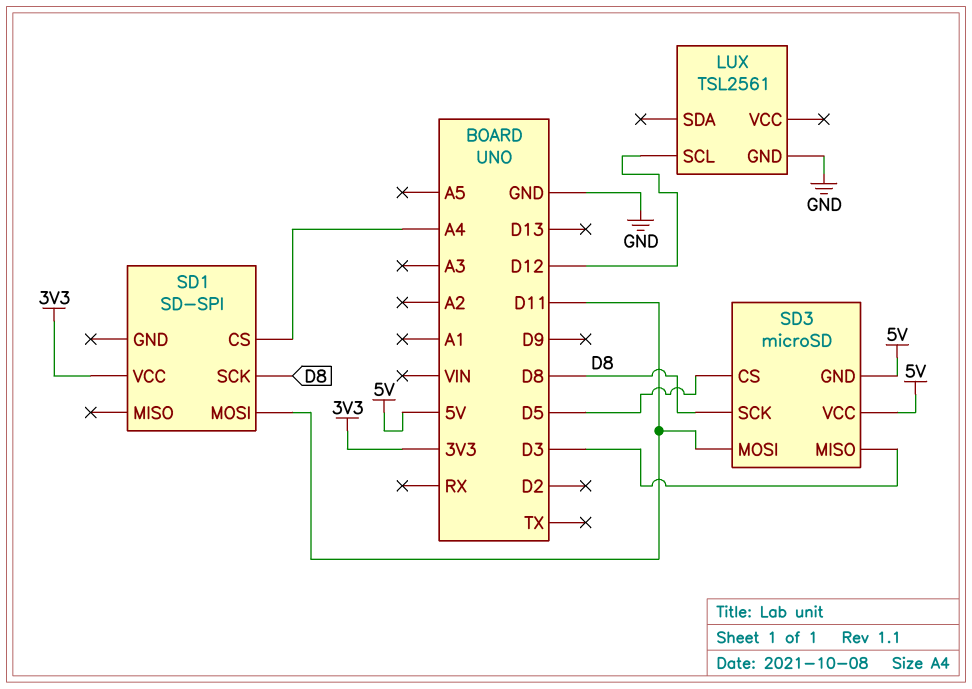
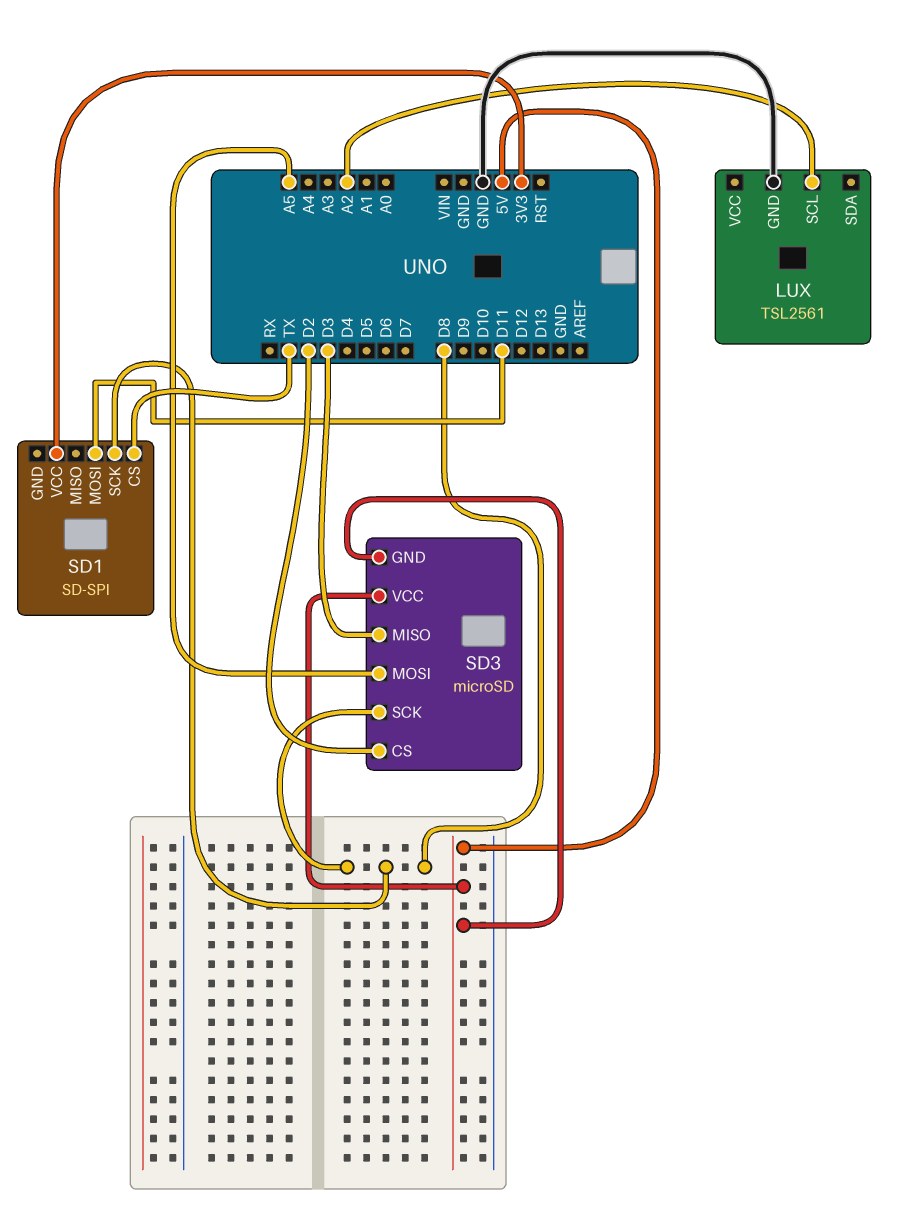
LUX pin SCL: D12 -> A2
SD1 pin CS: A4 -> TX
SD3 pin CS: D5 -> D2
SD3 pin MOSI: D11 -> A5

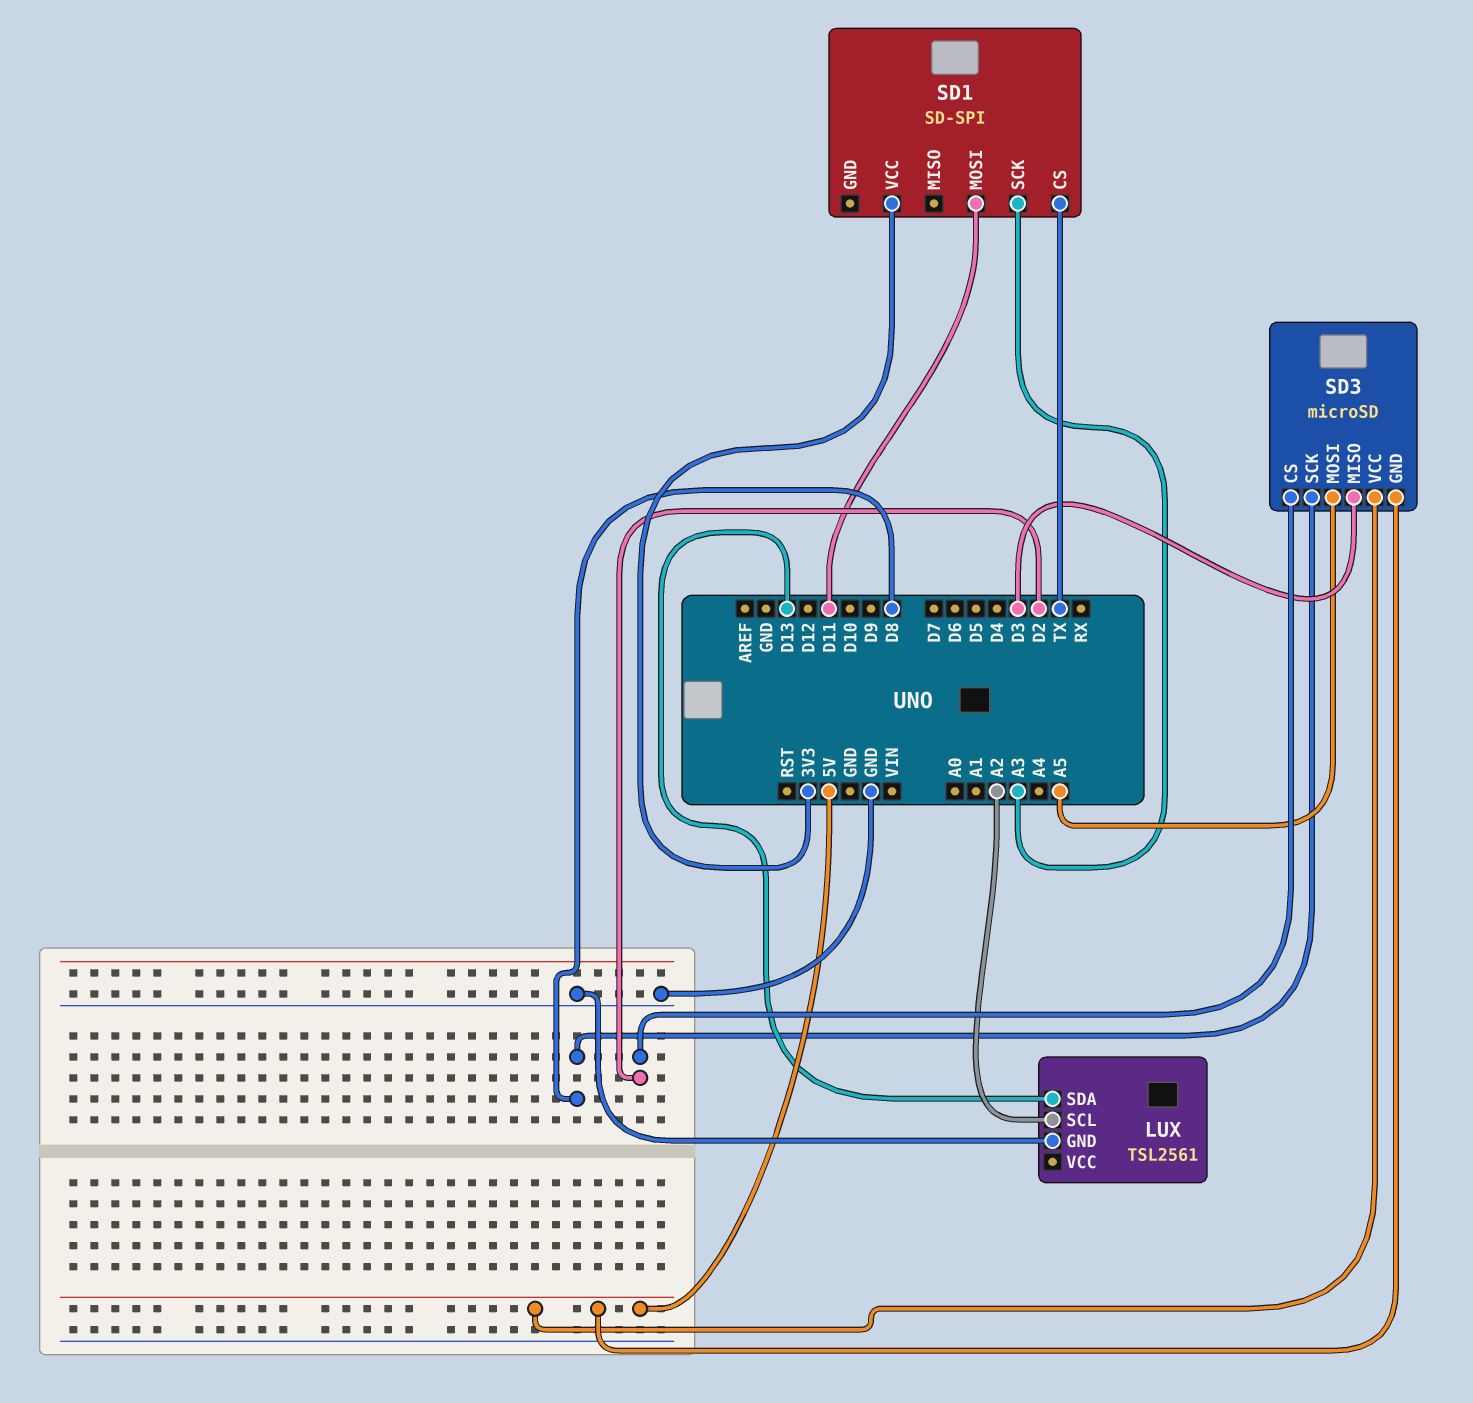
LUX pin SDA: none -> D13
SD1 pin SCK: D8 -> A3

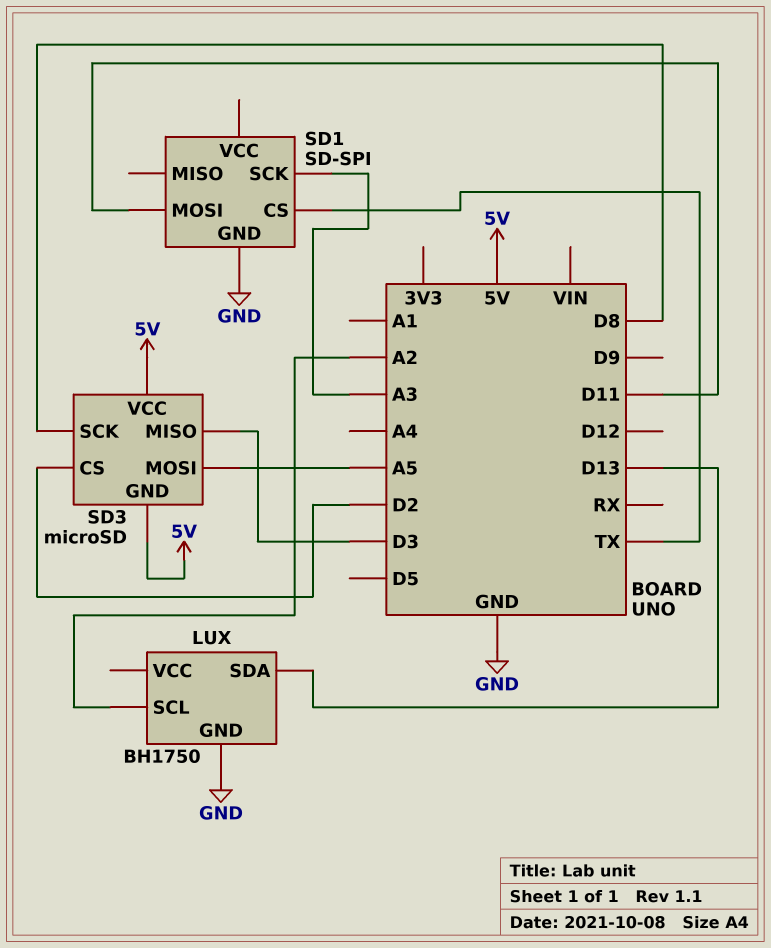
LUX: TSL2561 -> BH1750
SD1 pin GND: none -> GND
SD1 pin VCC: 3V3 -> none

